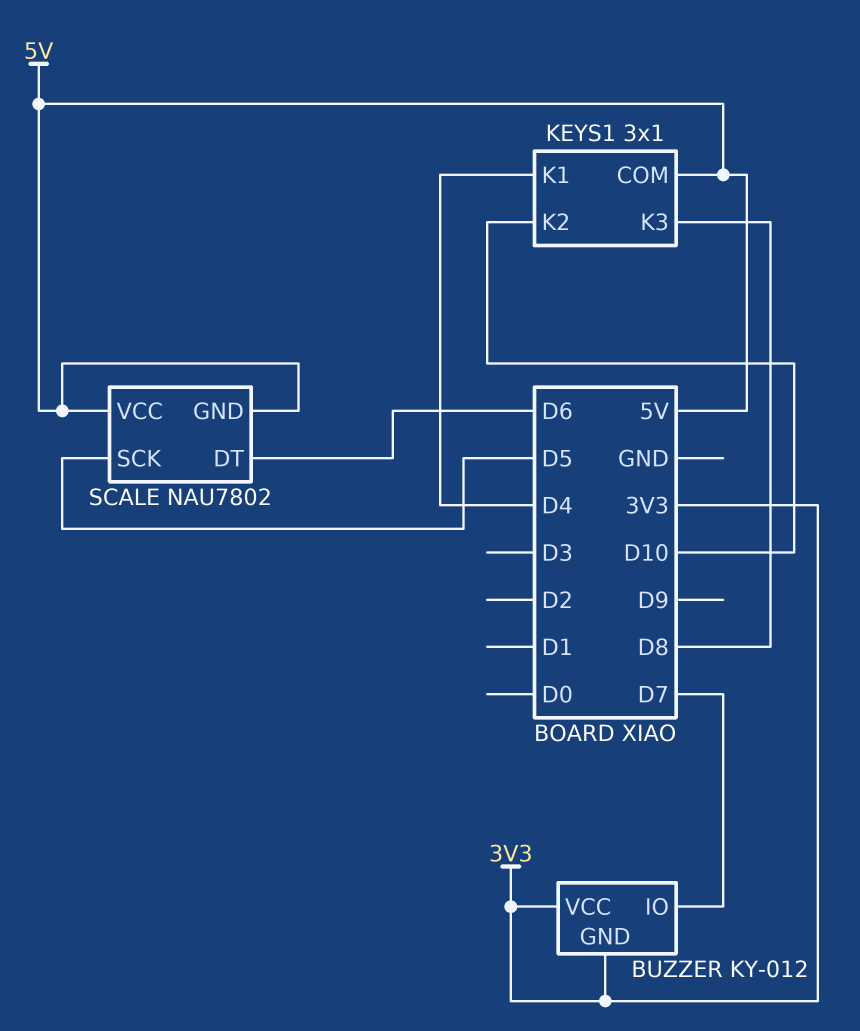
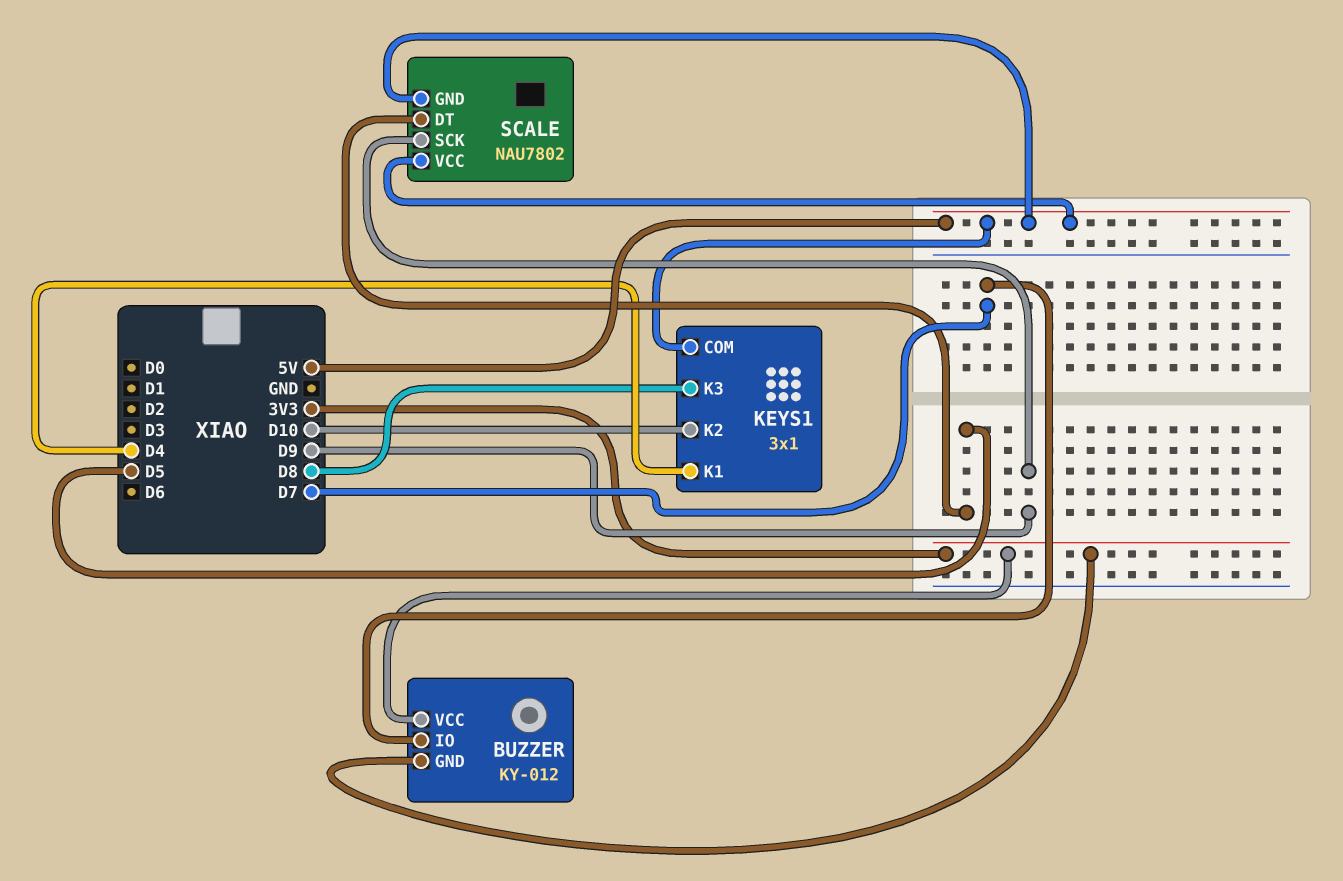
SCALE pin DT: D6 -> D5
SCALE pin SCK: D5 -> D9

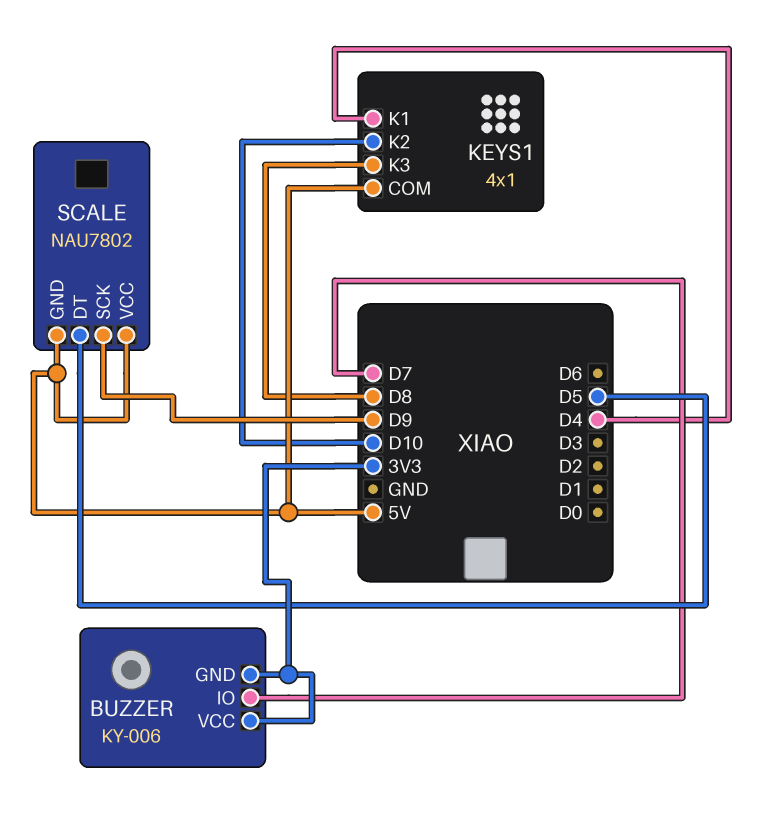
BUZZER: KY-012 -> KY-006
KEYS1: 3x1 -> 4x1

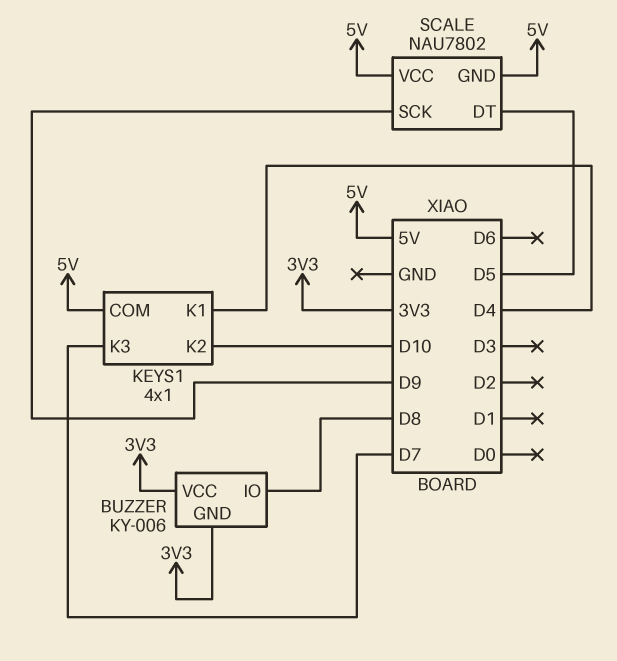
BUZZER pin IO: D7 -> D8
KEYS1 pin K3: D8 -> D7

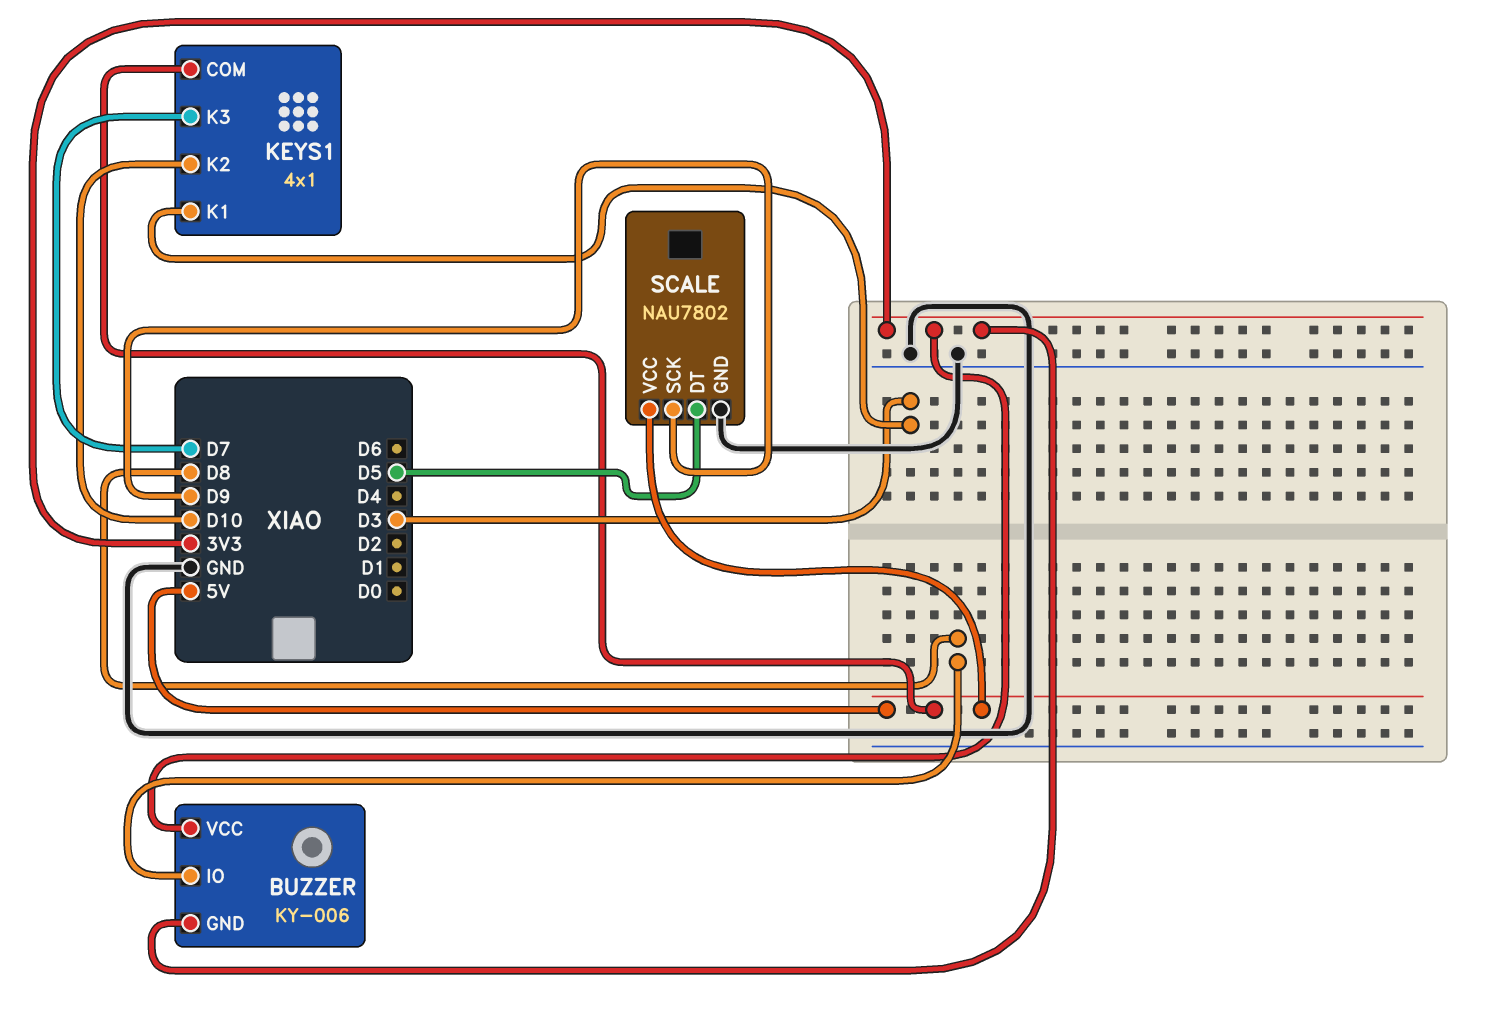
KEYS1 pin K1: D4 -> D3
SCALE pin GND: 5V -> GND

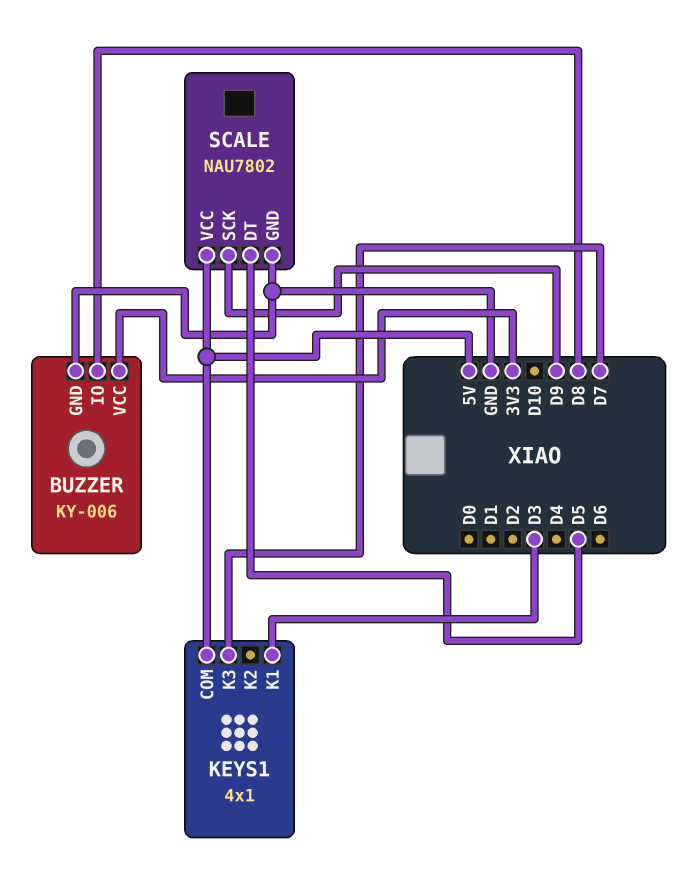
BUZZER pin GND: 3V3 -> GND
KEYS1 pin K2: D10 -> none

